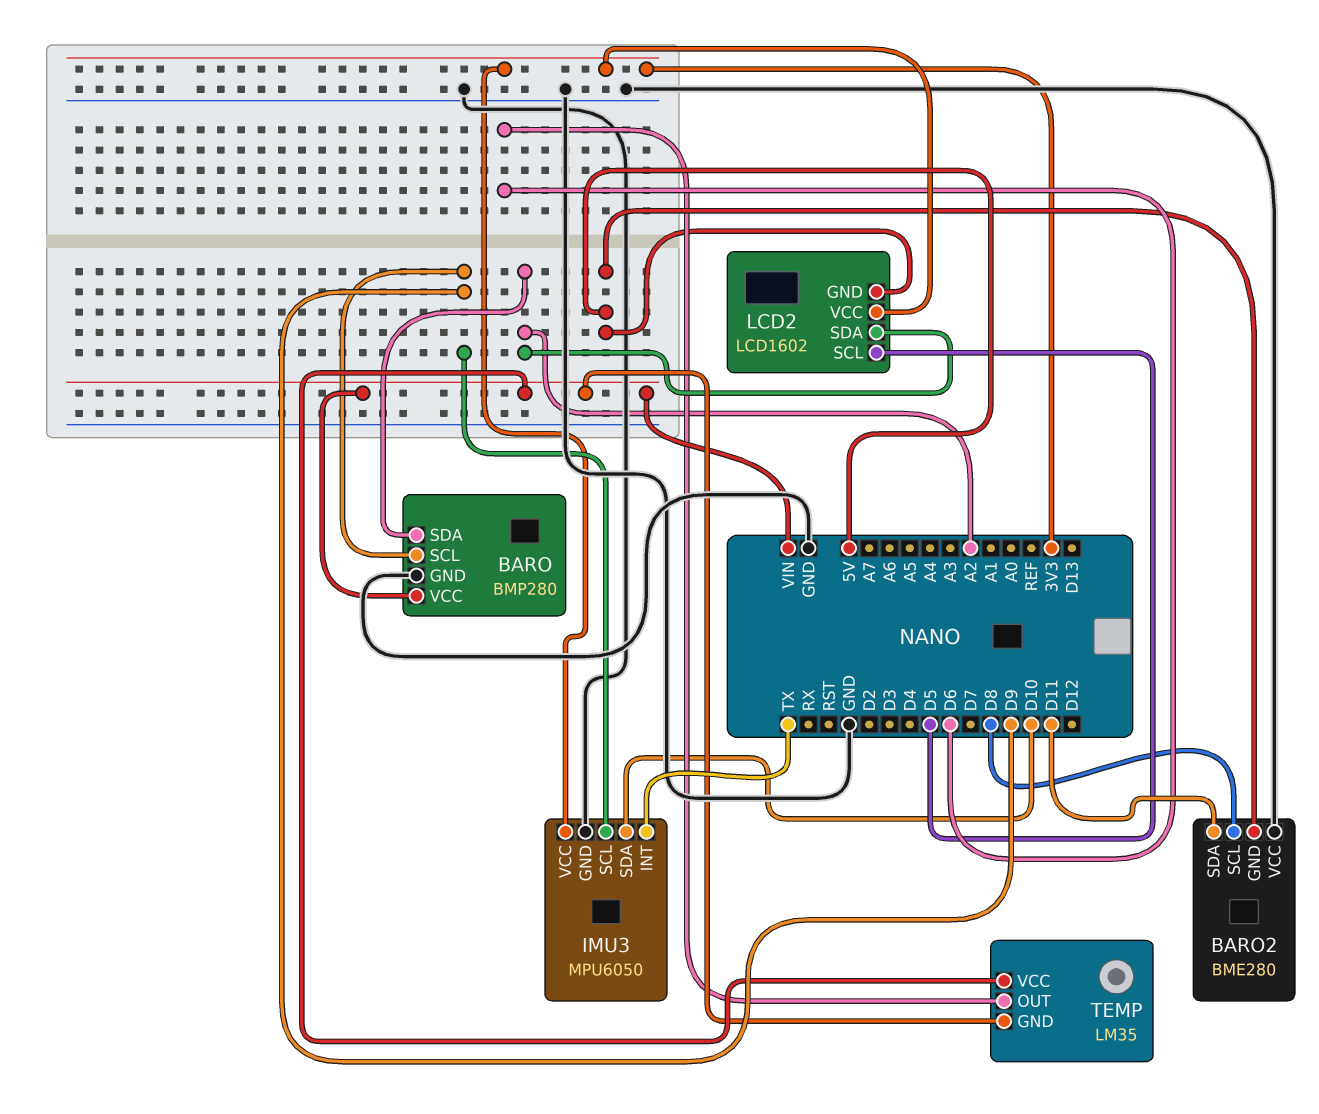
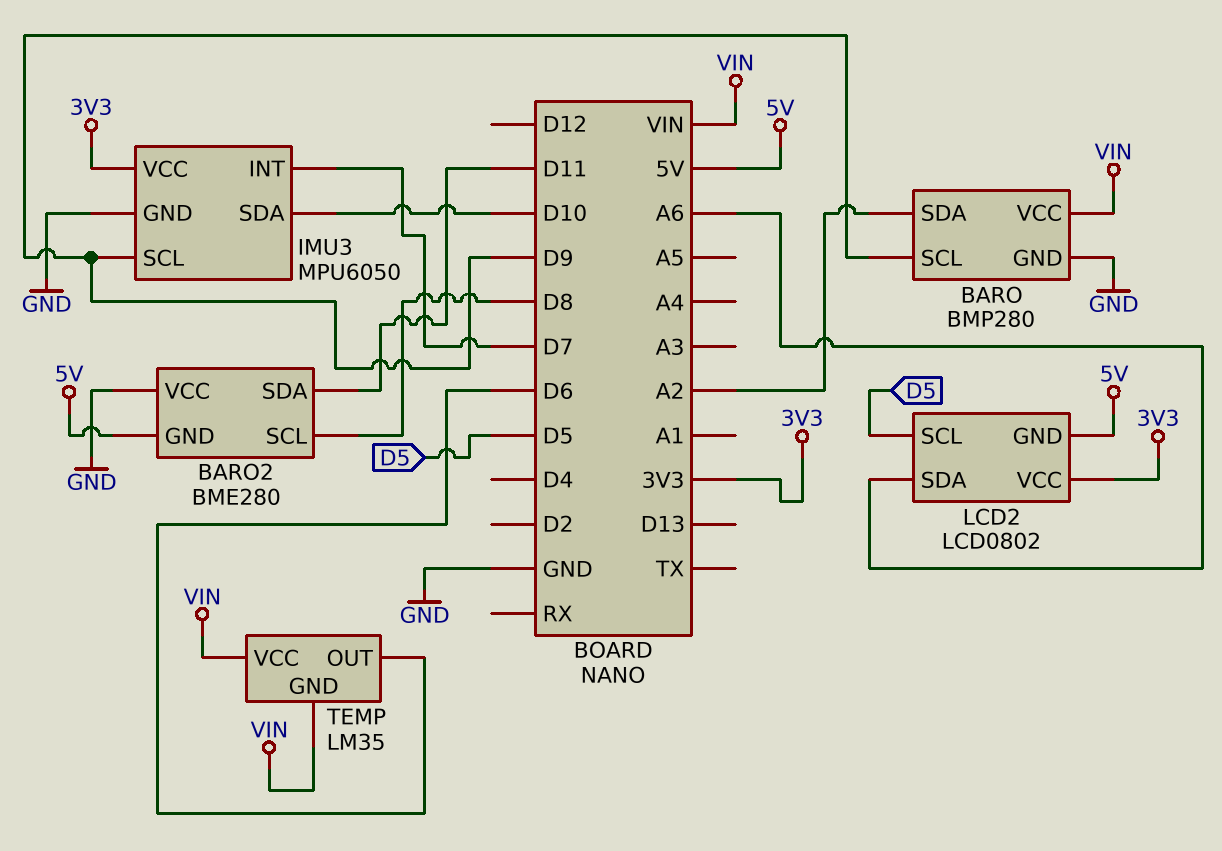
IMU3 pin INT: TX -> D7
LCD2: LCD1602 -> LCD0802
LCD2 pin SDA: A2 -> A6

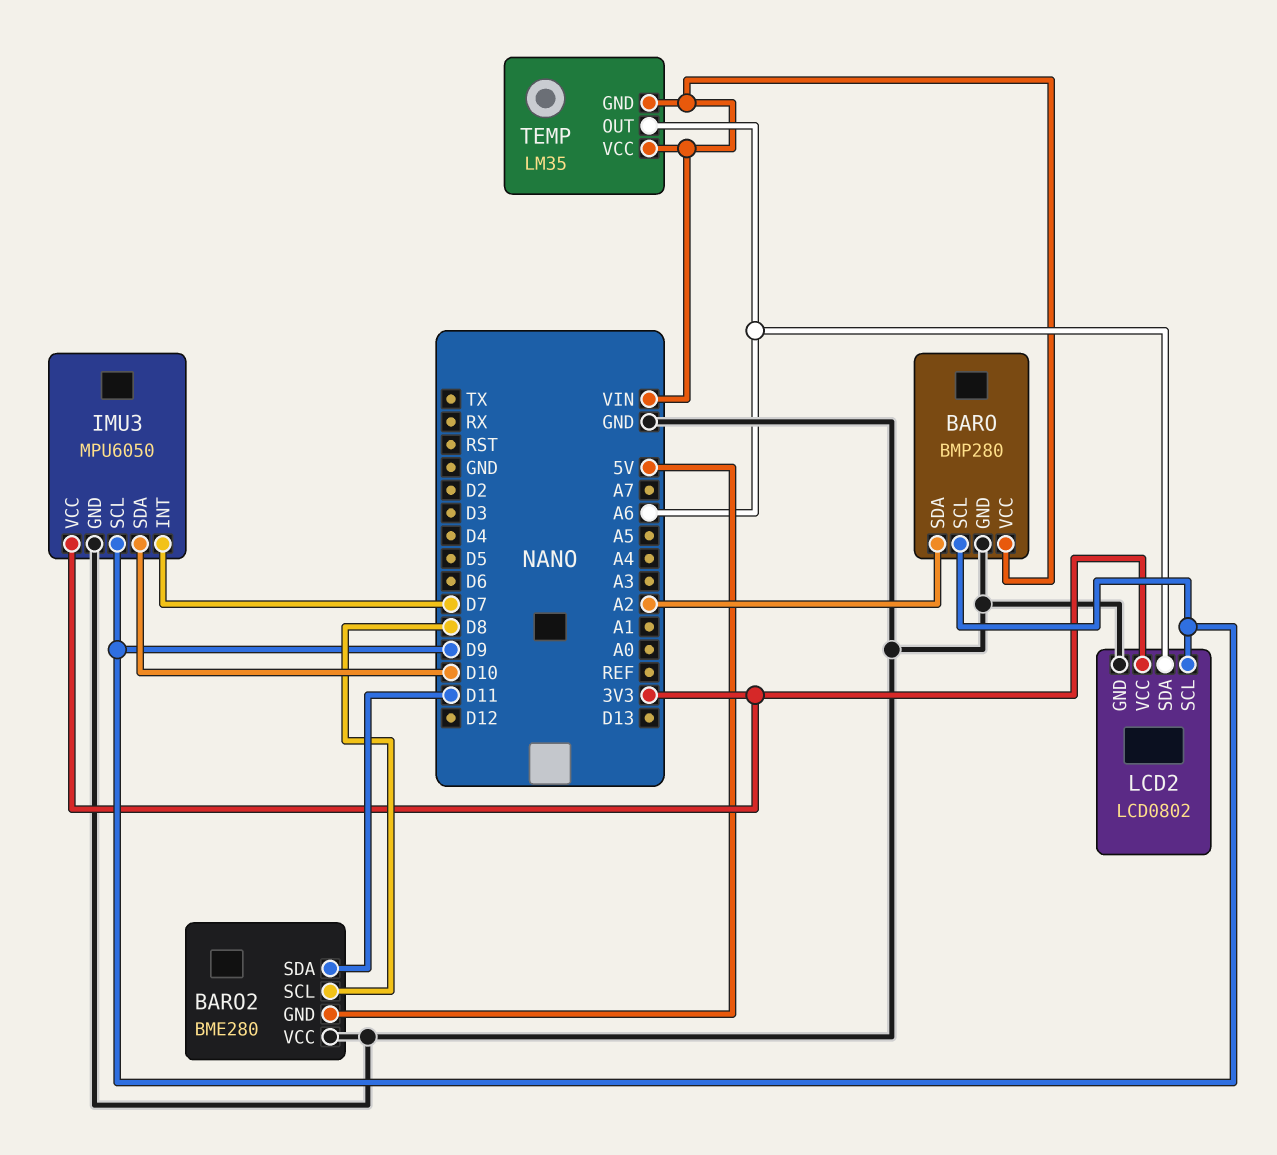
LCD2 pin GND: 5V -> GND
LCD2 pin SCL: D5 -> D9
TEMP pin OUT: D6 -> A6

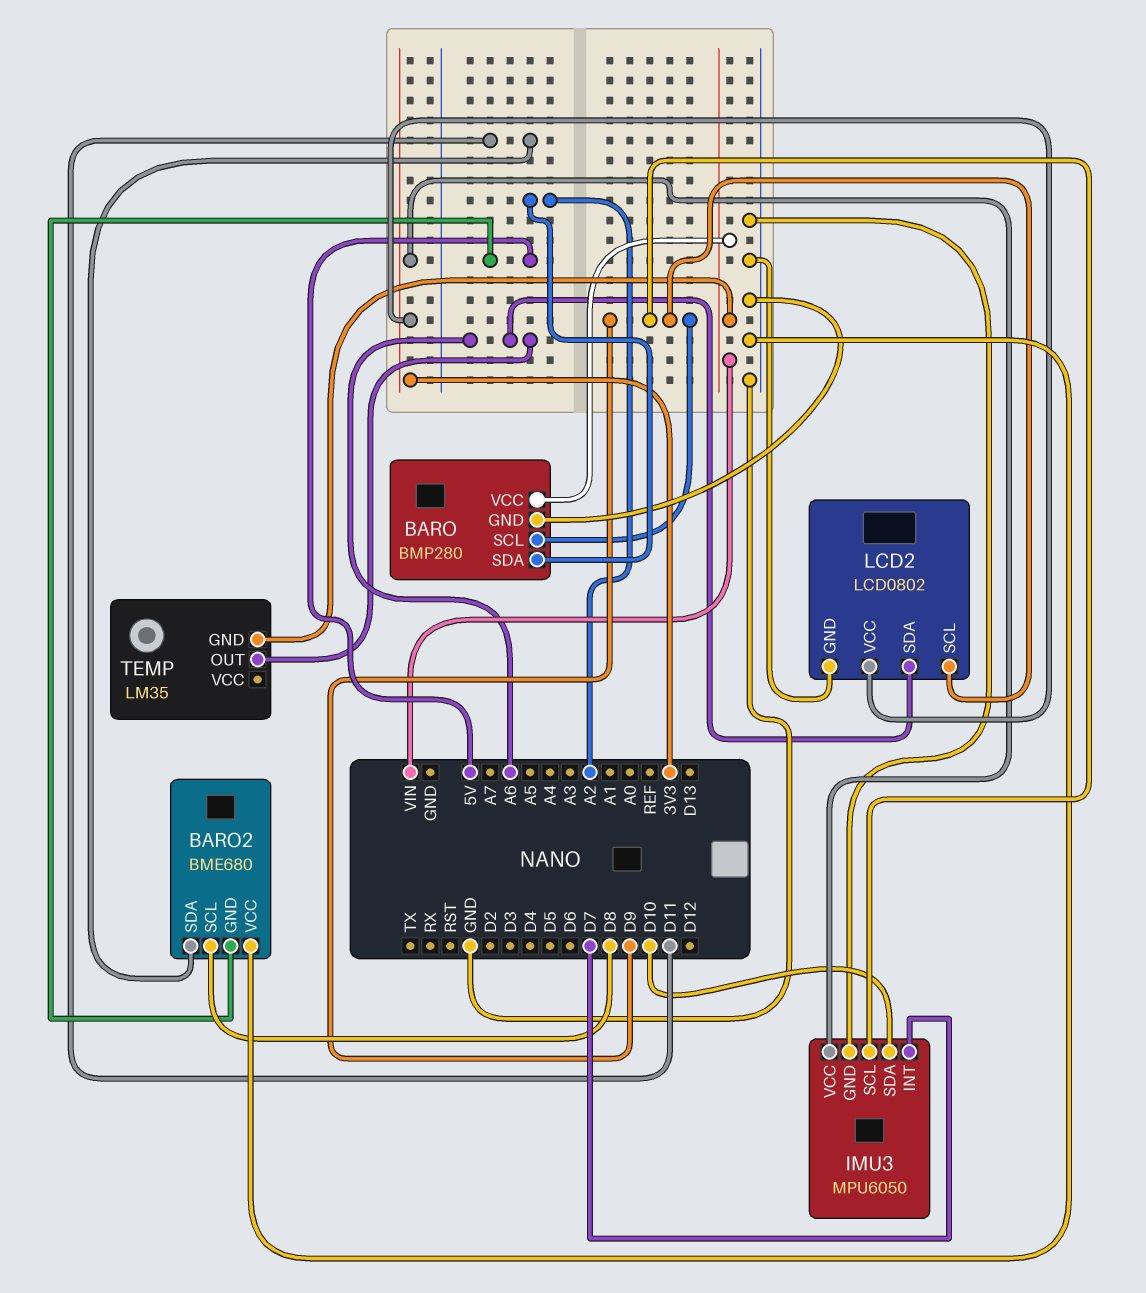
BARO2: BME280 -> BME680
TEMP pin VCC: VIN -> none

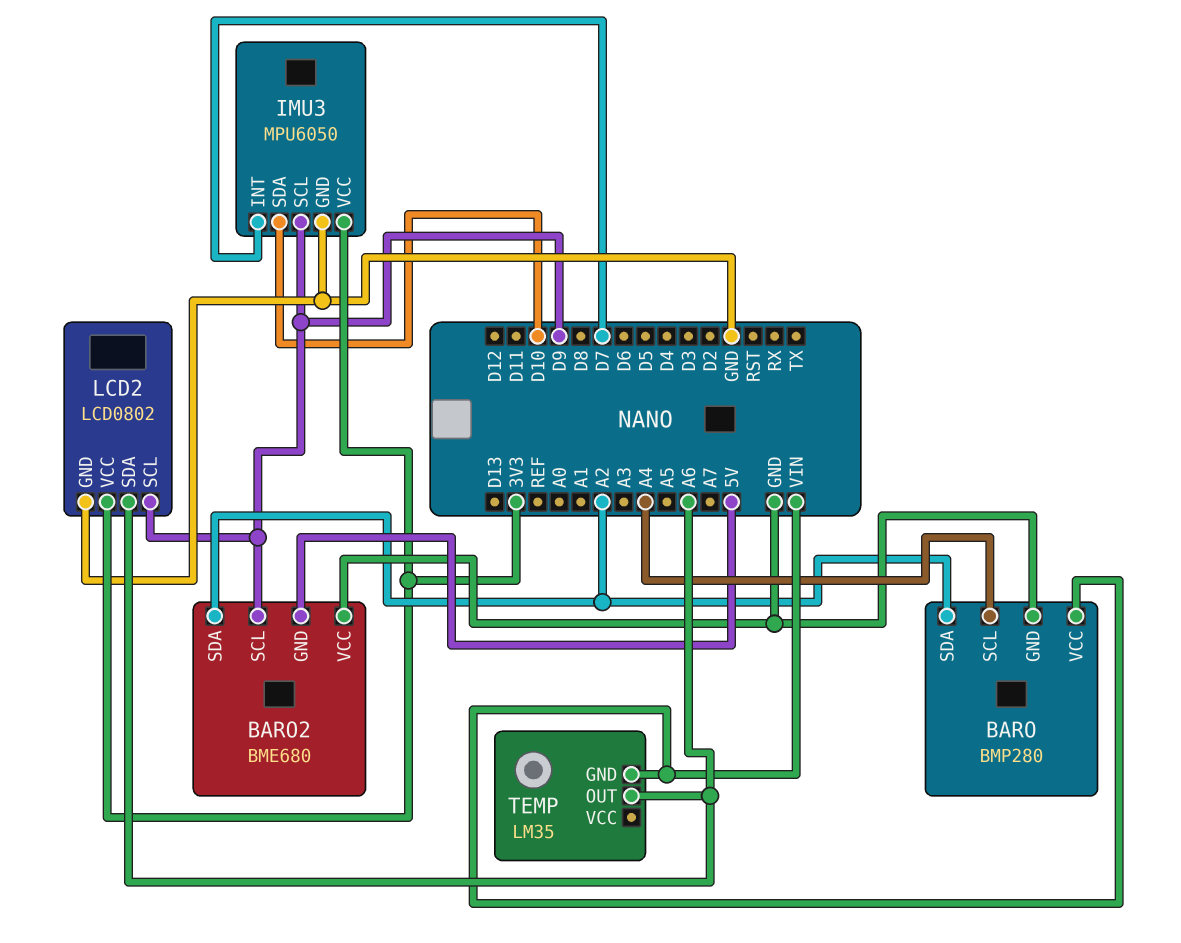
BARO pin SCL: D9 -> A4
BARO2 pin SCL: D8 -> D9
BARO2 pin SDA: D11 -> A2

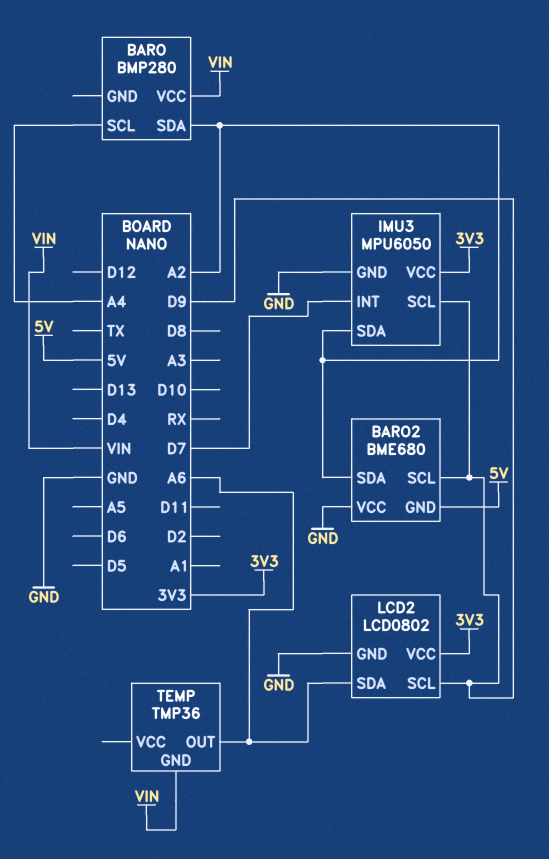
BARO pin GND: GND -> none
IMU3 pin SDA: D10 -> A2
TEMP: LM35 -> TMP36

